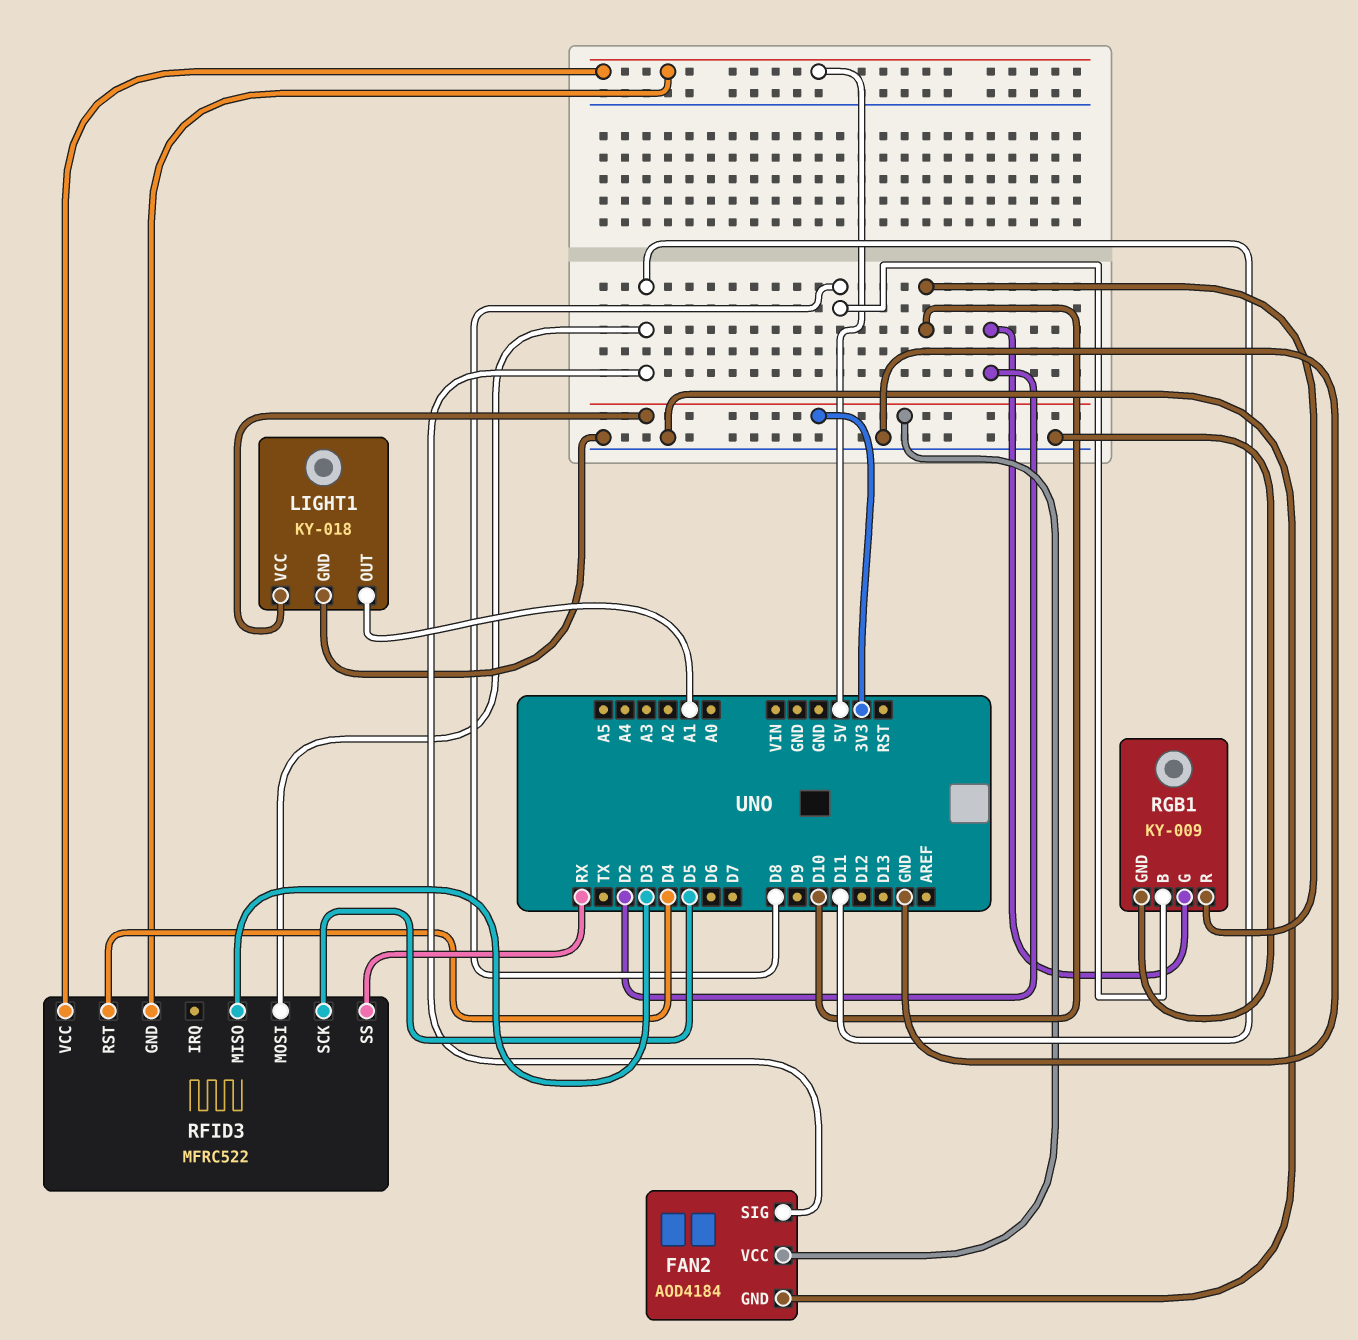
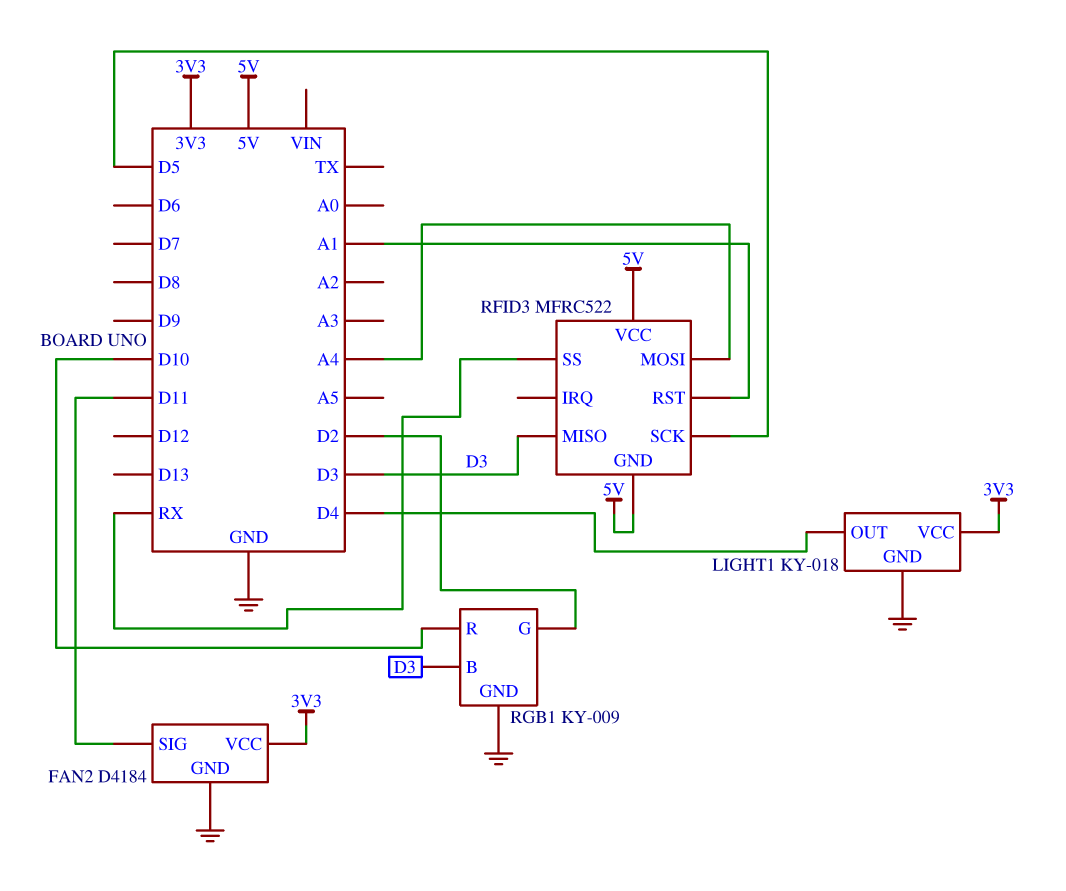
FAN2: AOD4184 -> D4184
LIGHT1 pin OUT: A1 -> D4
RFID3 pin MOSI: D11 -> A4
RFID3 pin RST: D4 -> A1
RGB1 pin B: D8 -> D3

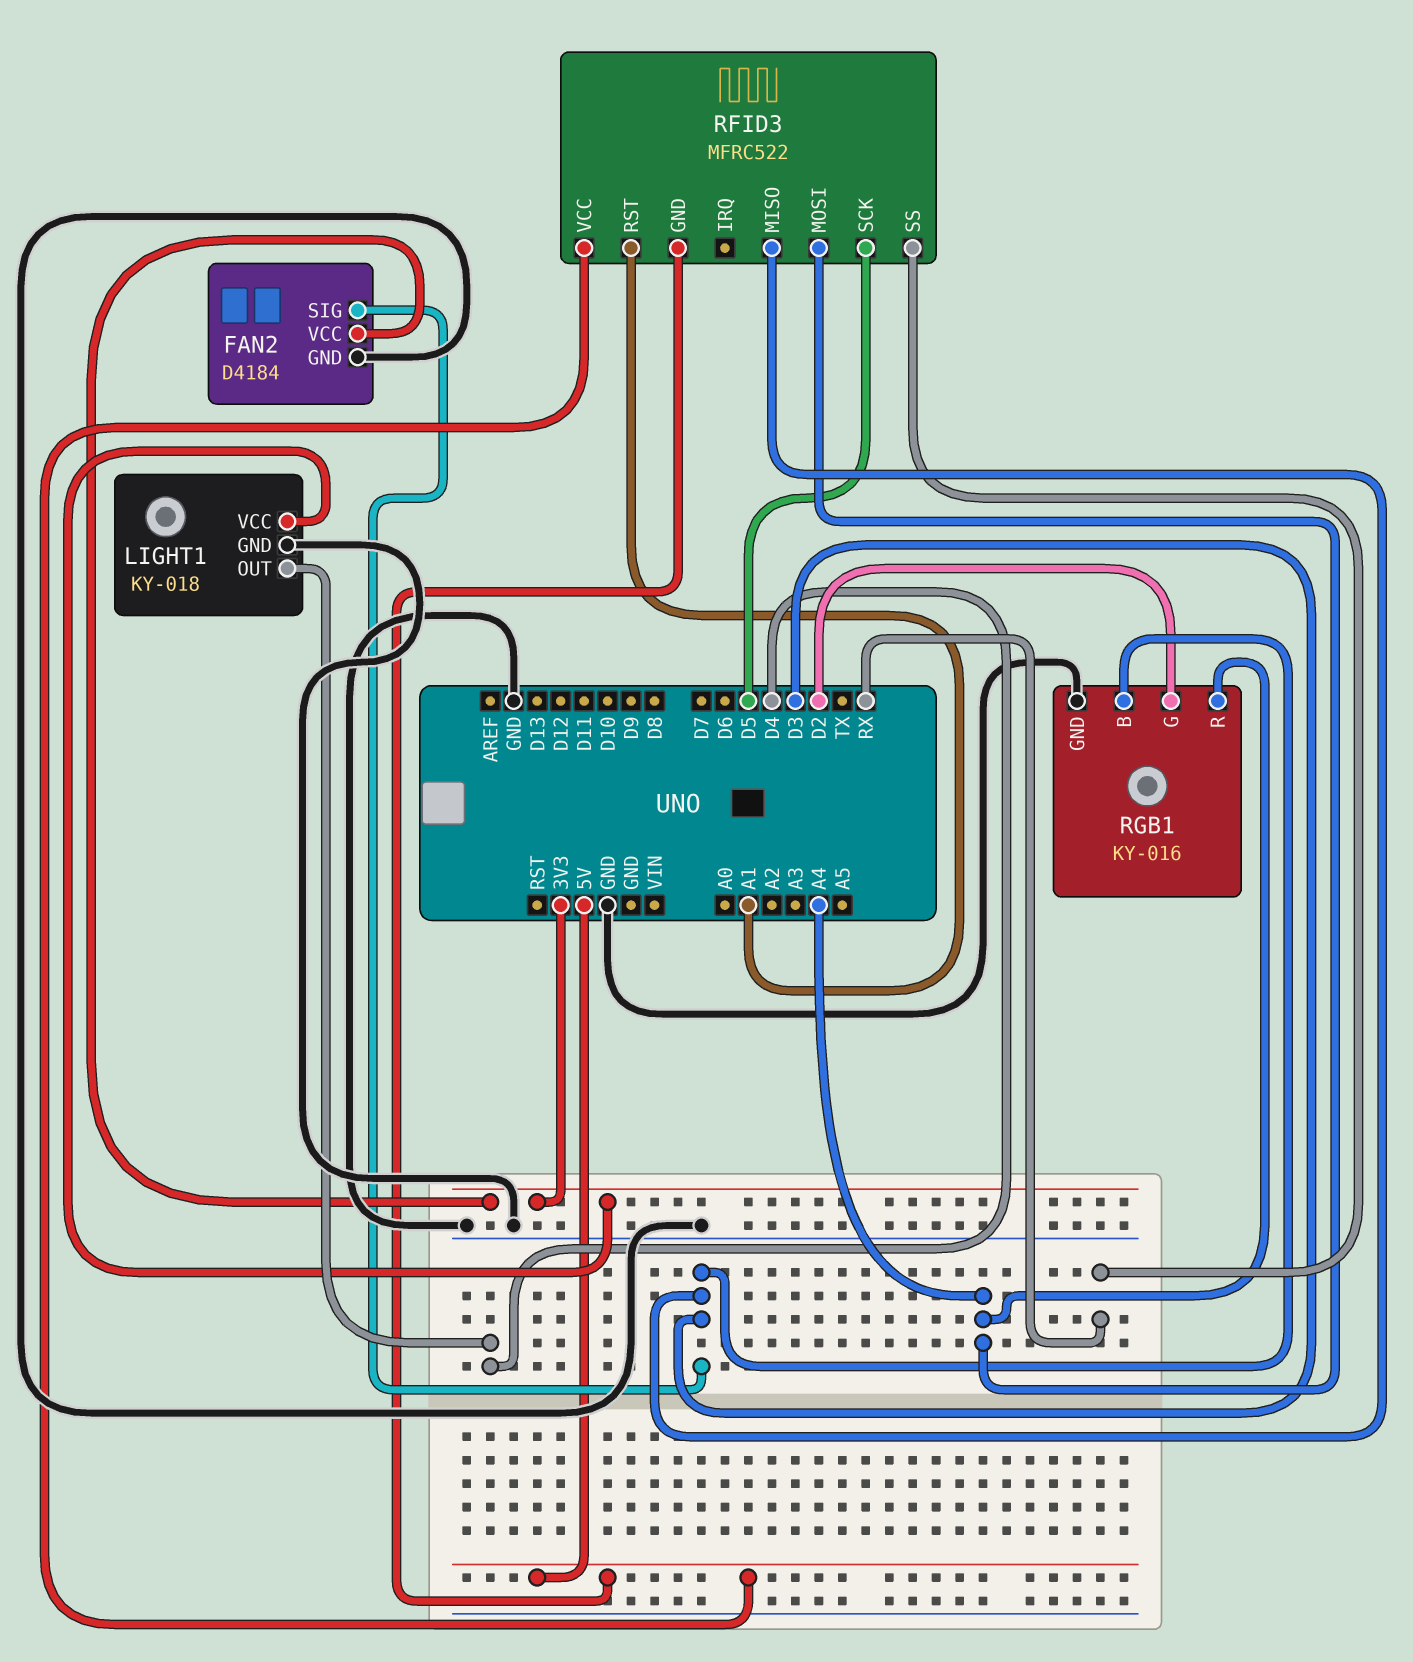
FAN2 pin SIG: D11 -> D3
RGB1: KY-009 -> KY-016
RGB1 pin R: D10 -> A4

